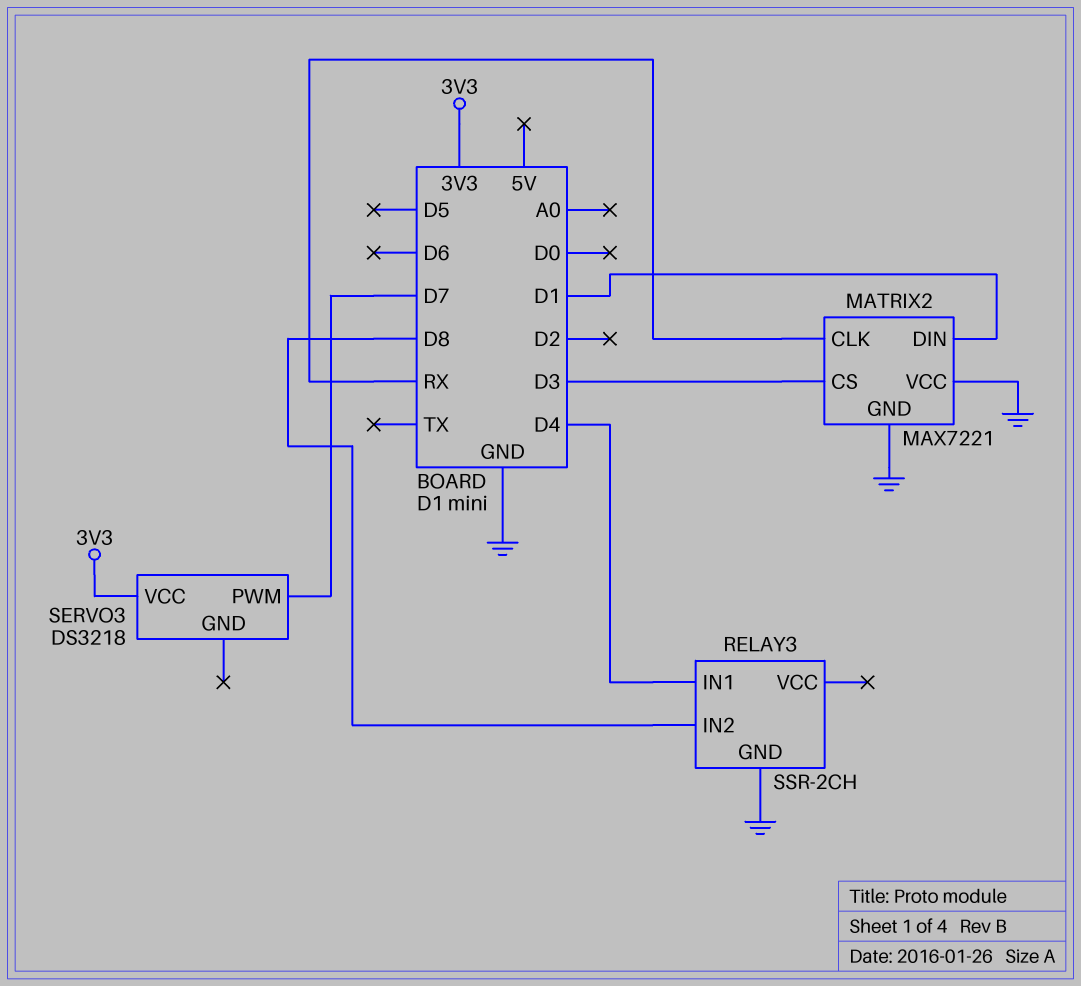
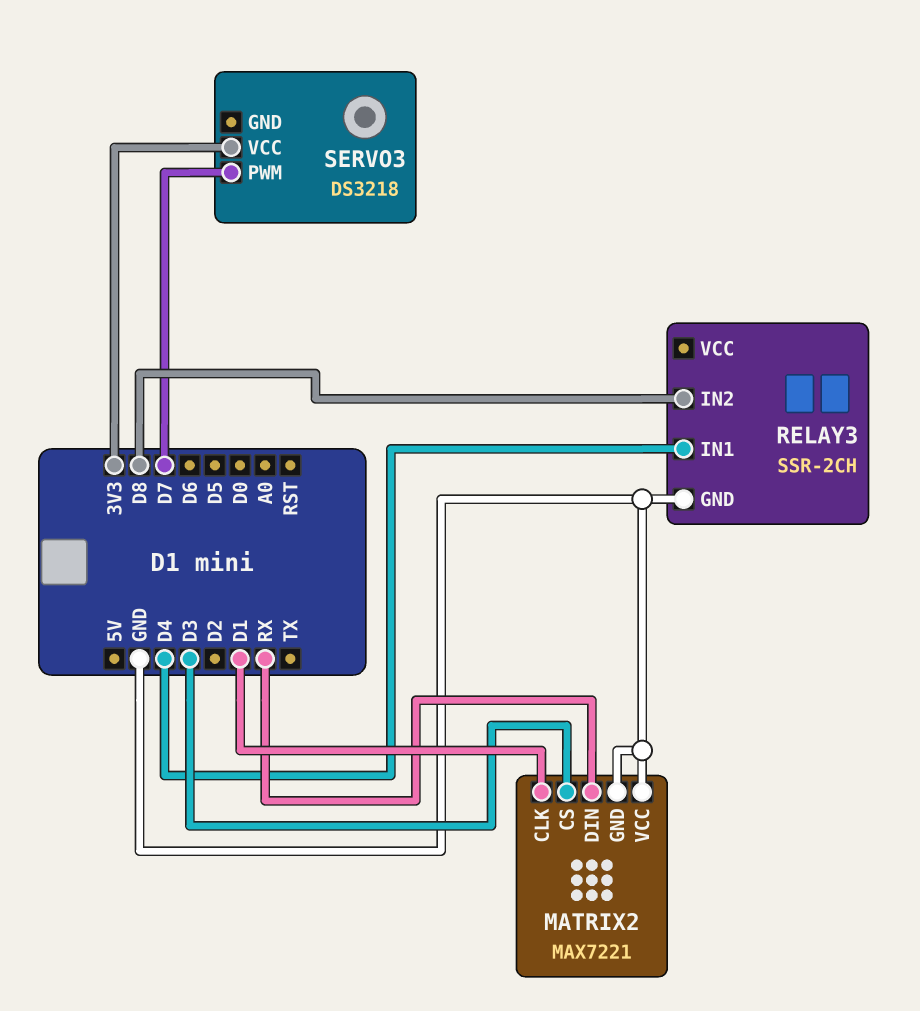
MATRIX2 pin CLK: RX -> D1
MATRIX2 pin DIN: D1 -> RX

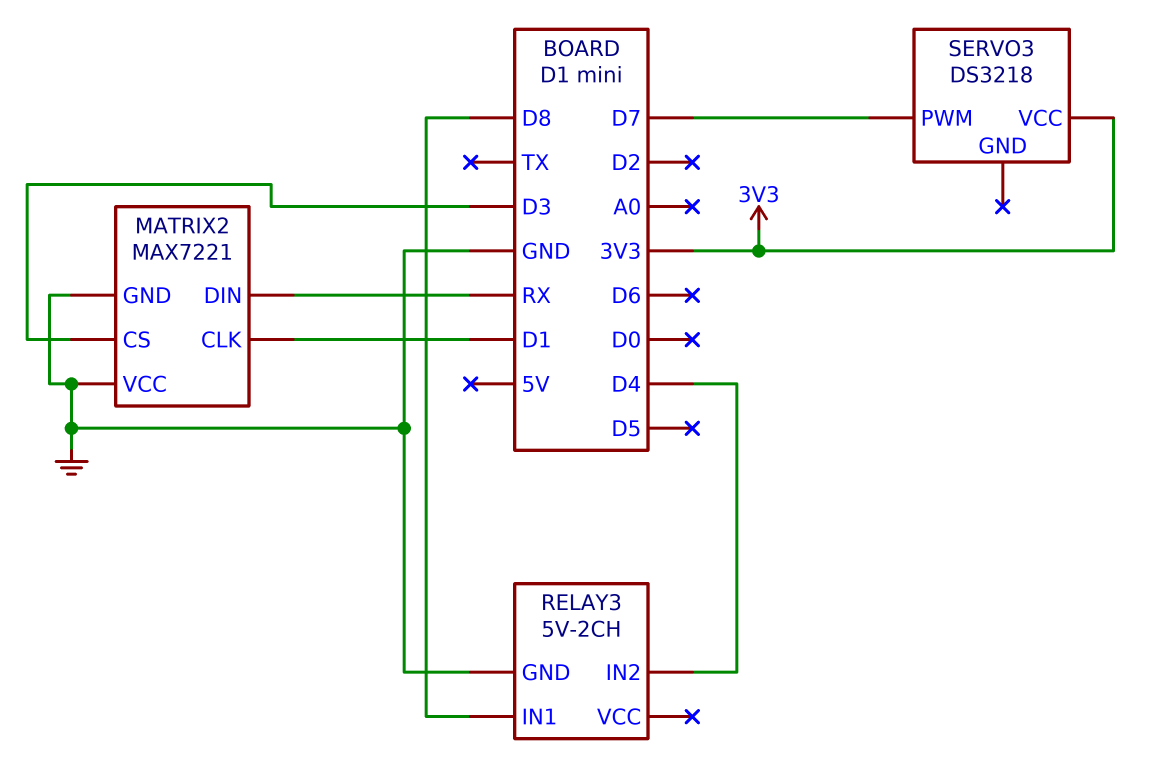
RELAY3: SSR-2CH -> 5V-2CH
RELAY3 pin IN1: D4 -> D8
RELAY3 pin IN2: D8 -> D4

